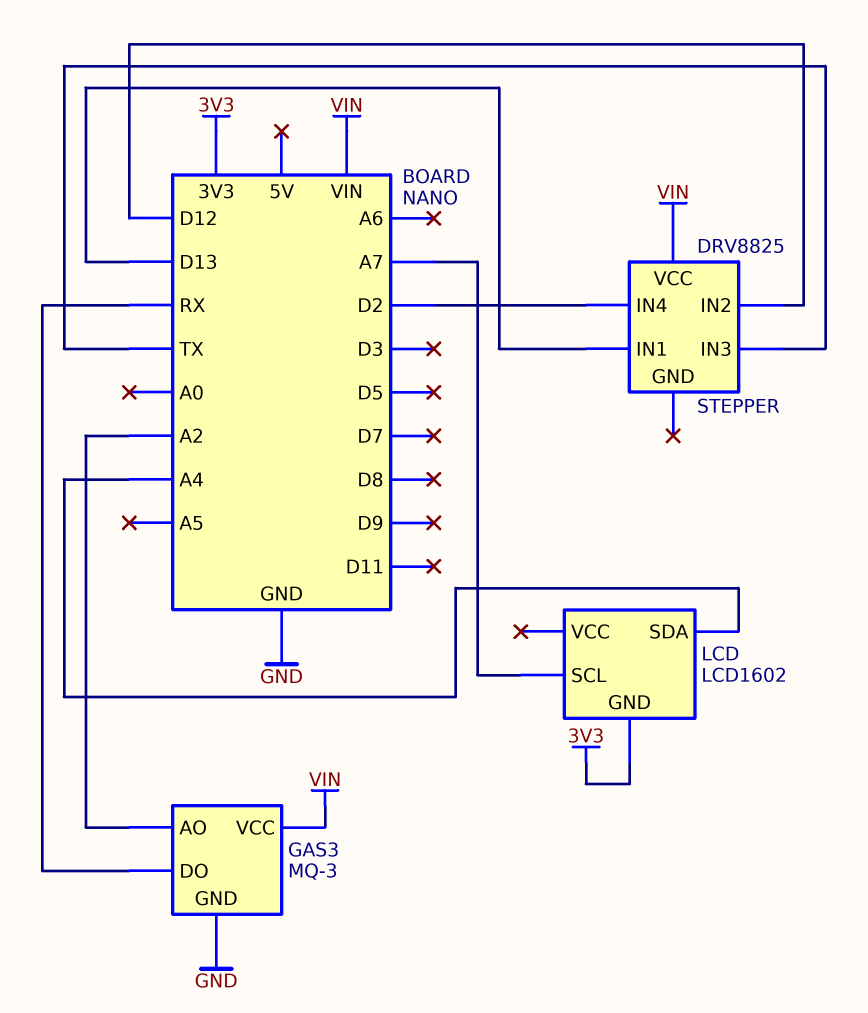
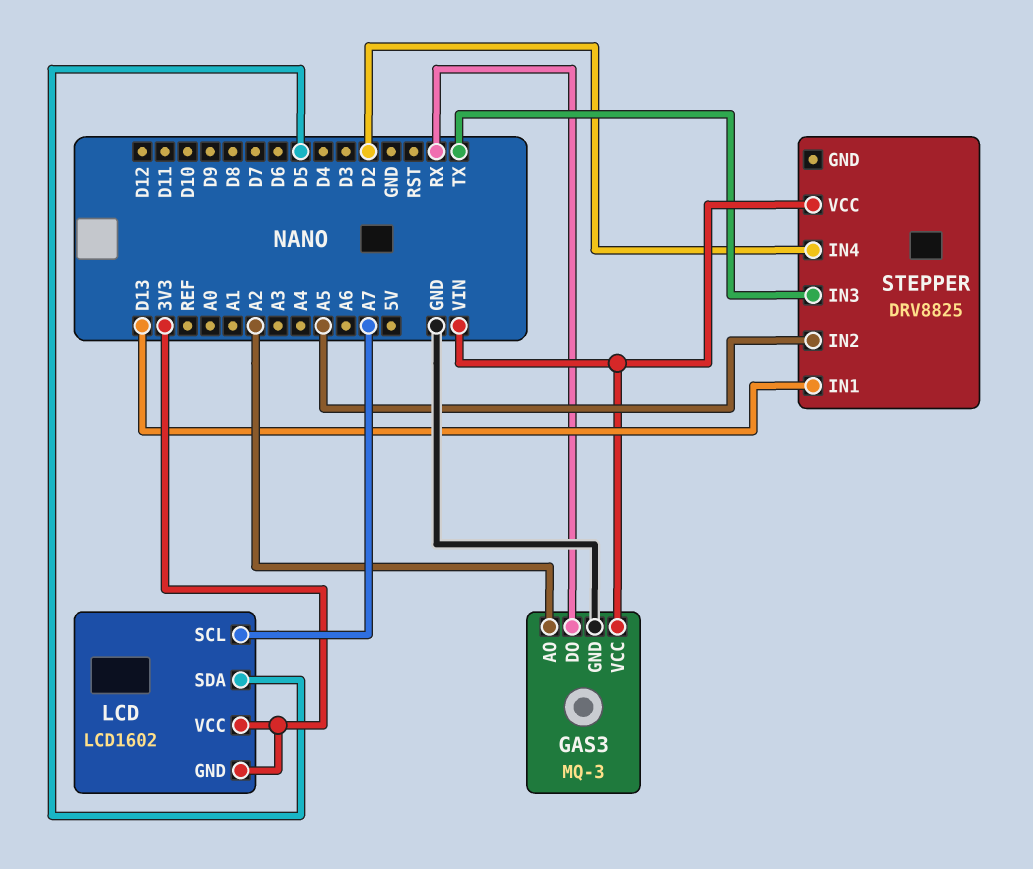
LCD pin SDA: A4 -> D5
LCD pin VCC: none -> 3V3
STEPPER pin IN2: D12 -> A5

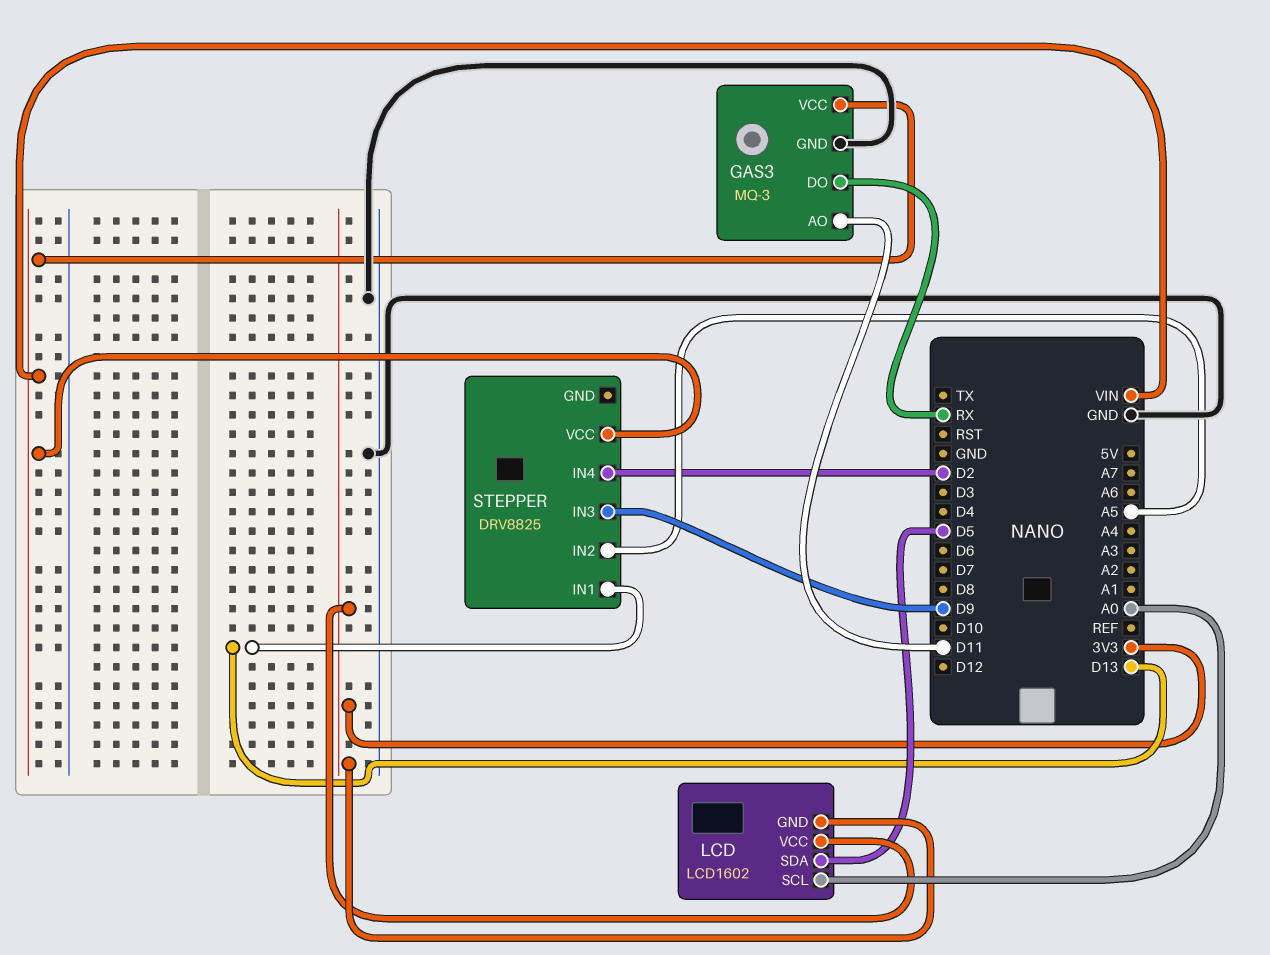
GAS3 pin AO: A2 -> D11
LCD pin SCL: A7 -> A0
STEPPER pin IN3: TX -> D9

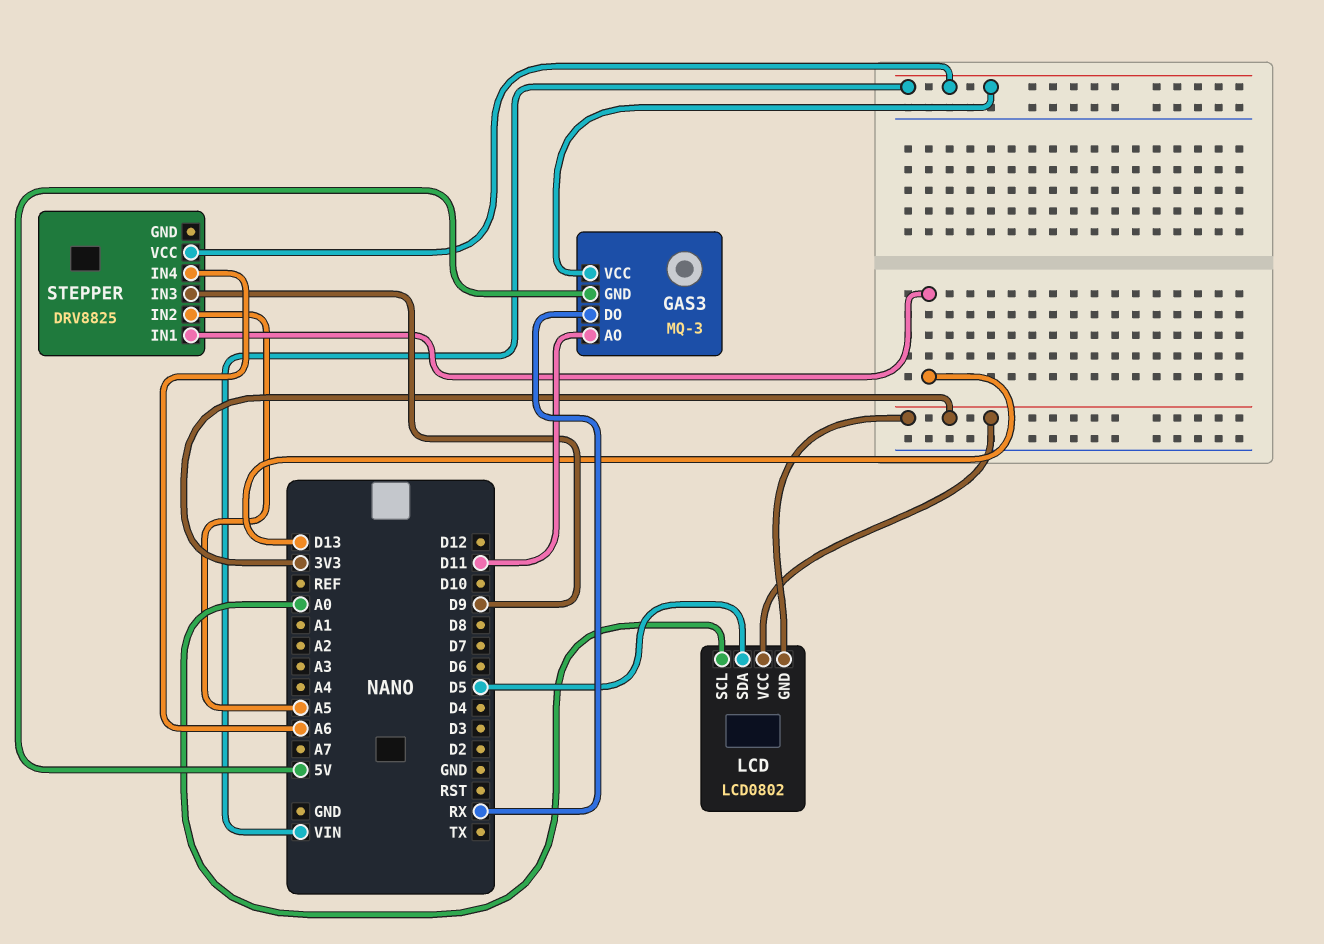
GAS3 pin GND: GND -> 5V
LCD: LCD1602 -> LCD0802
STEPPER pin IN4: D2 -> A6

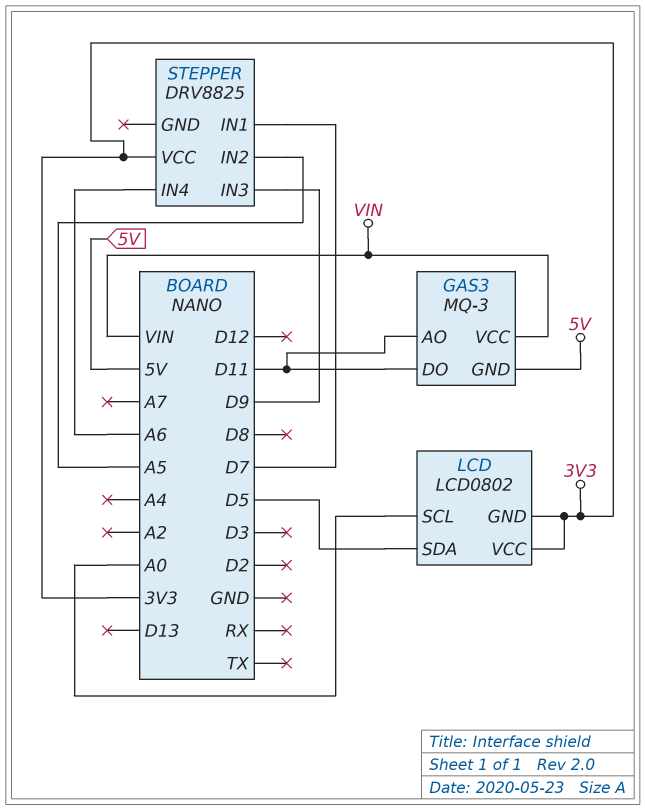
GAS3 pin DO: RX -> D11
STEPPER pin IN1: D13 -> D7
STEPPER pin VCC: VIN -> 3V3

